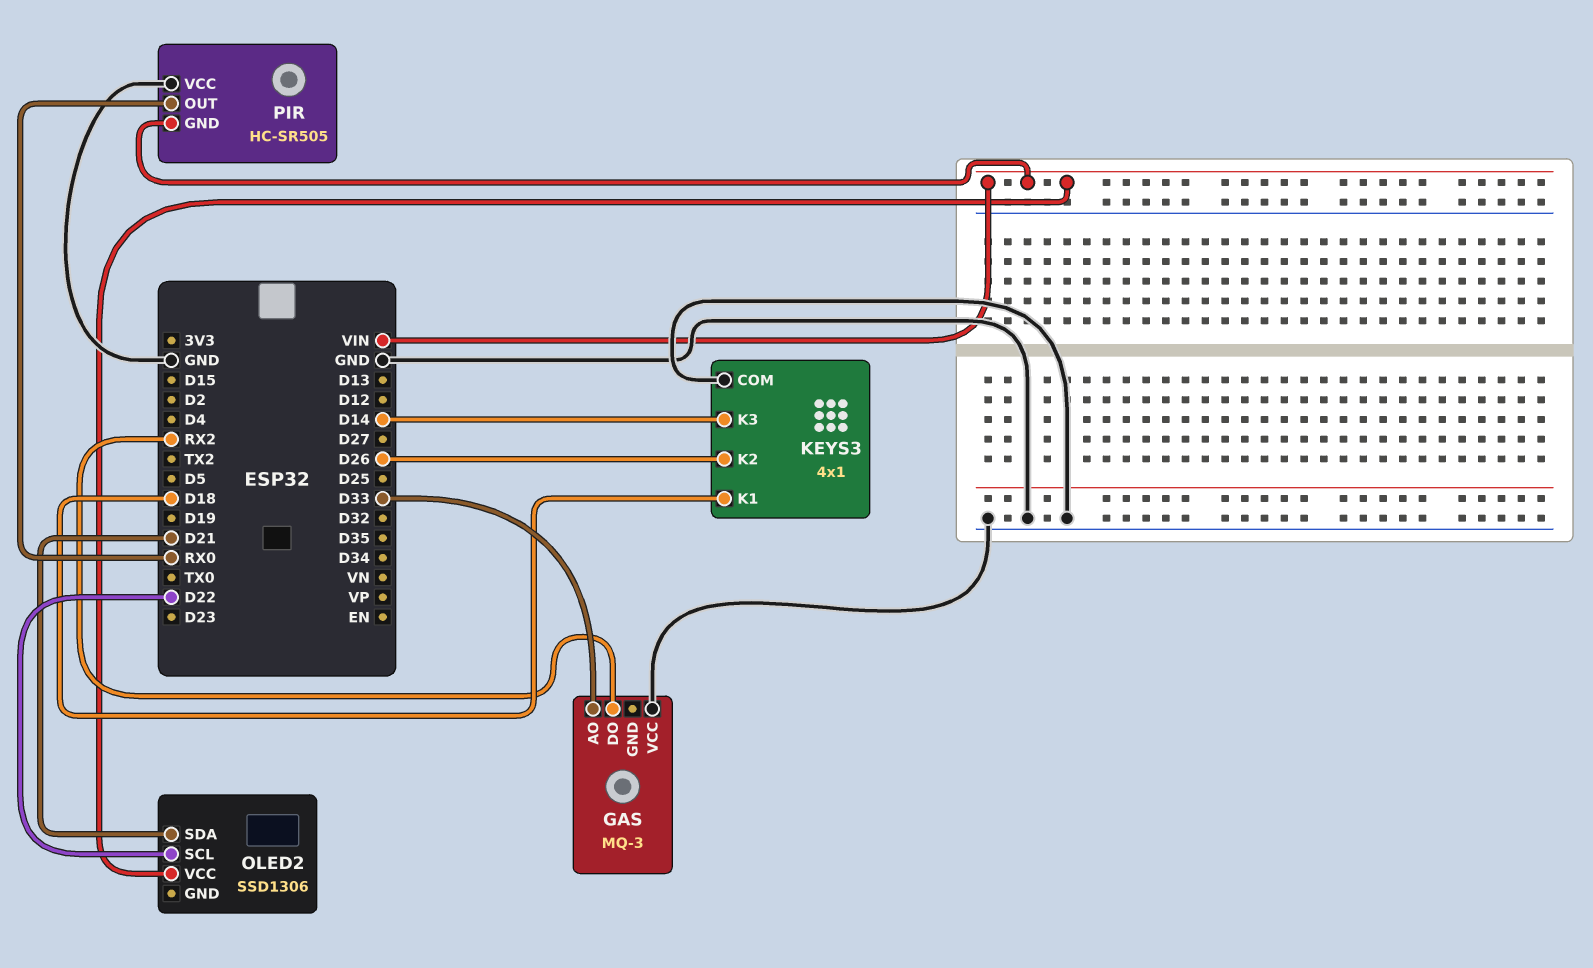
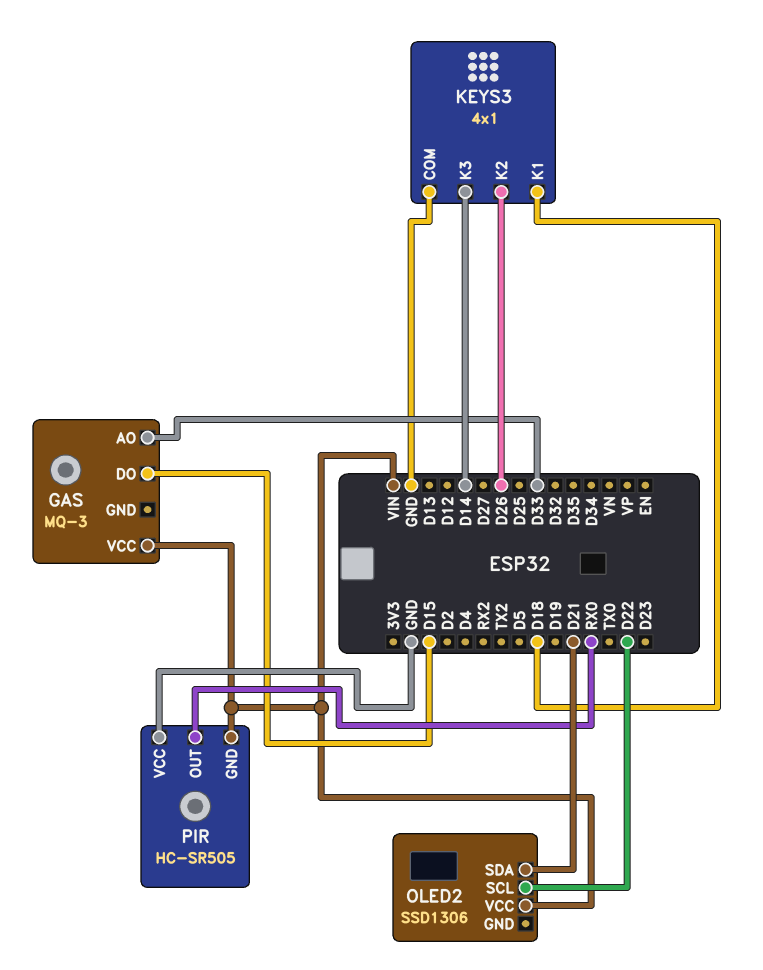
GAS pin DO: RX2 -> D15
GAS pin VCC: GND -> VIN

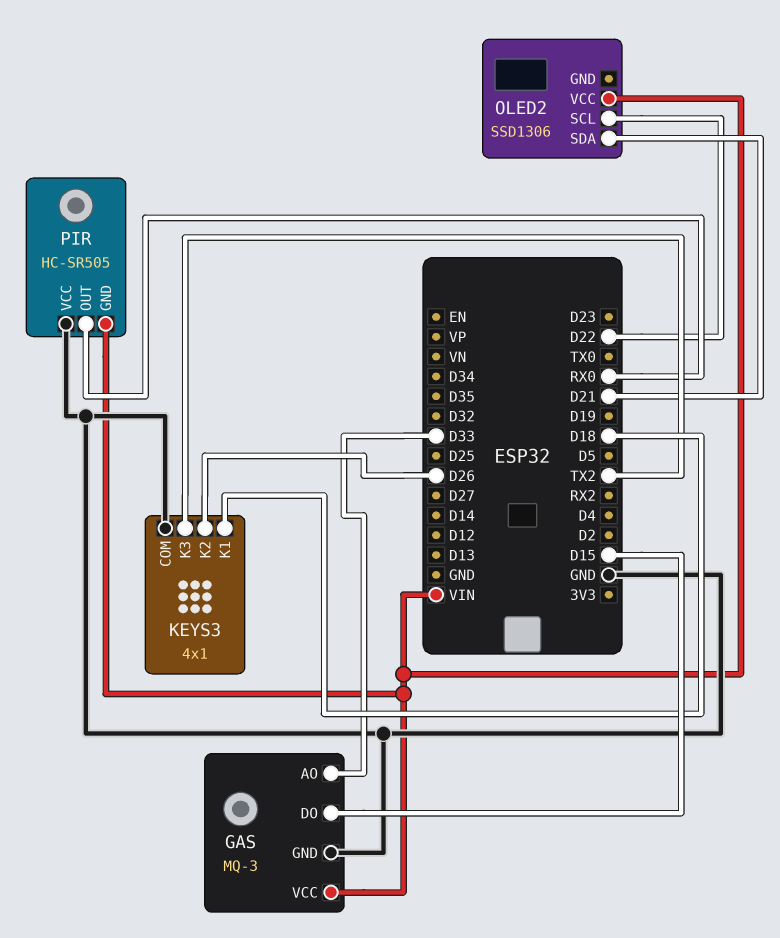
GAS pin GND: none -> GND
KEYS3 pin K3: D14 -> TX2

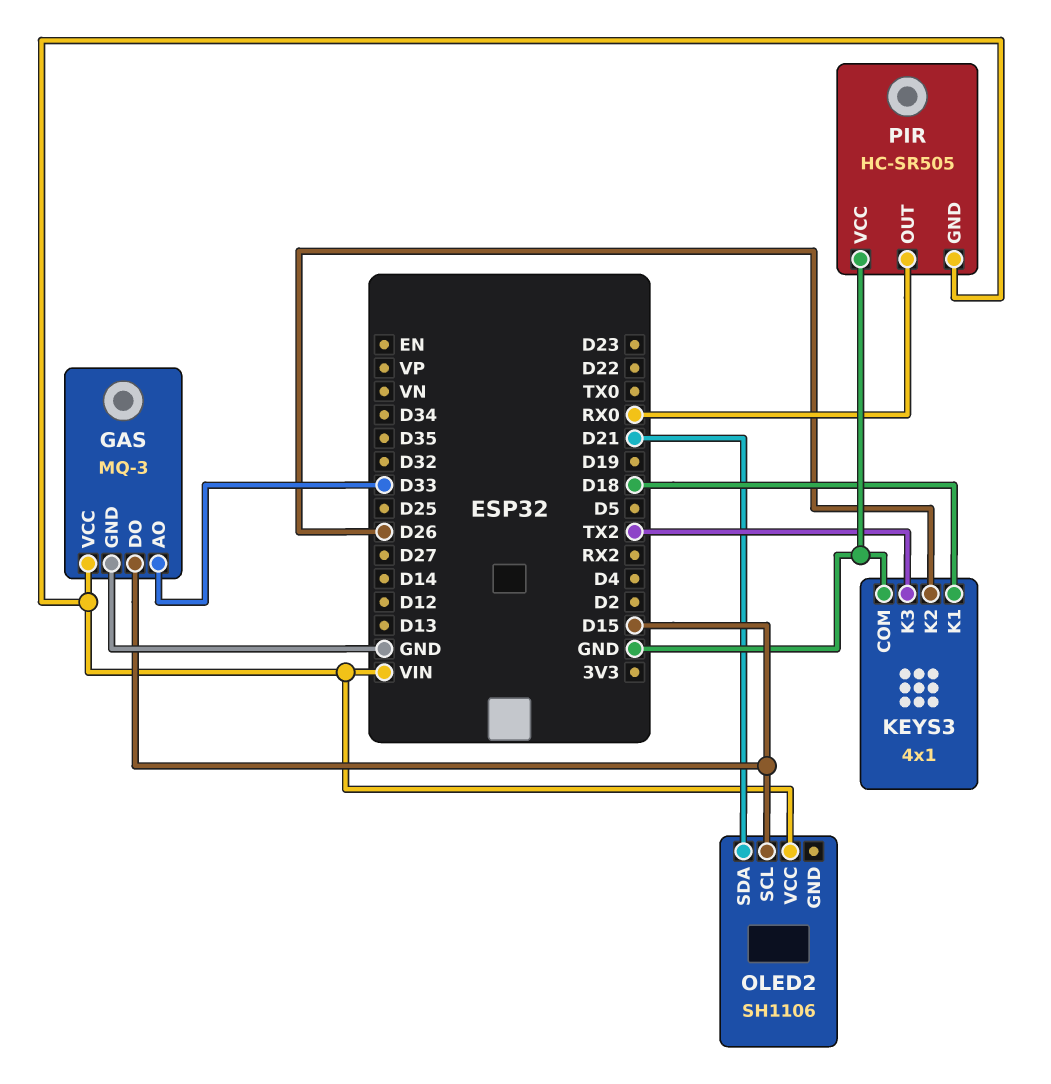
OLED2: SSD1306 -> SH1106
OLED2 pin SCL: D22 -> D15

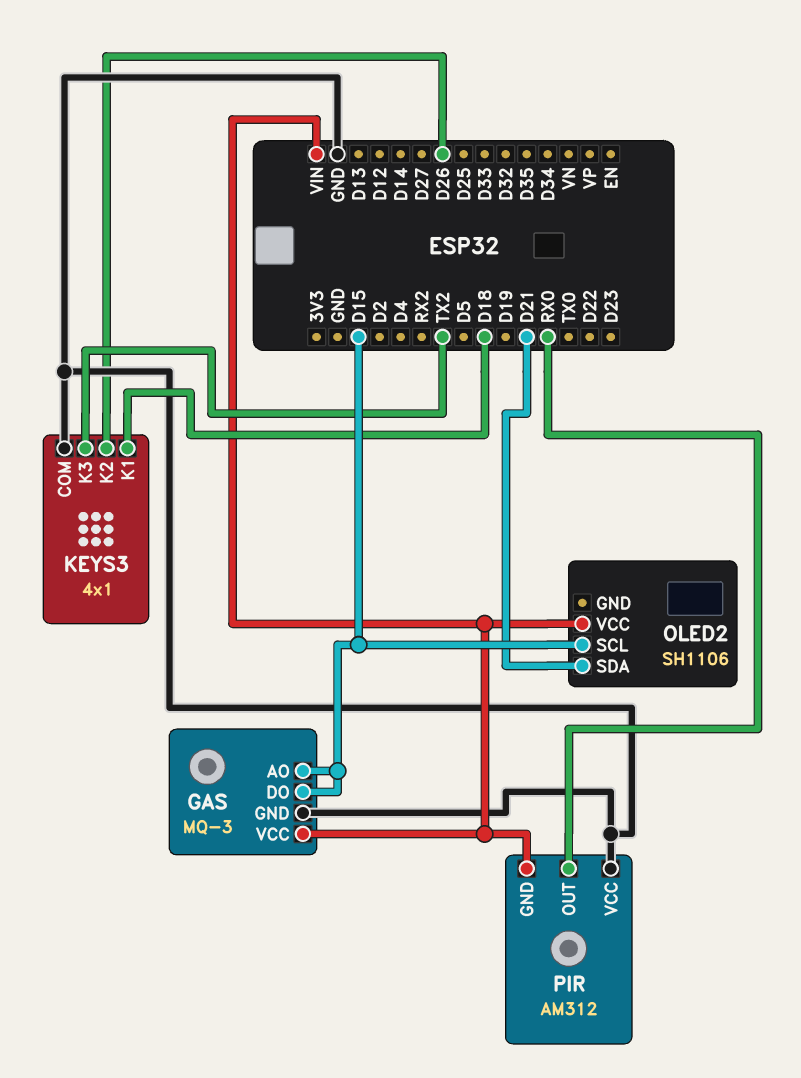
GAS pin AO: D33 -> D15
PIR: HC-SR505 -> AM312

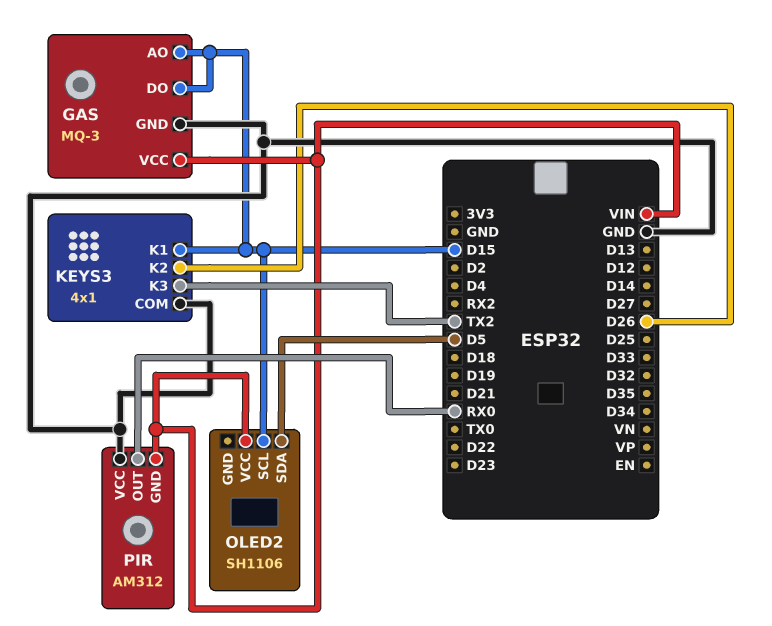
KEYS3 pin K1: D18 -> D15
OLED2 pin SDA: D21 -> D5

